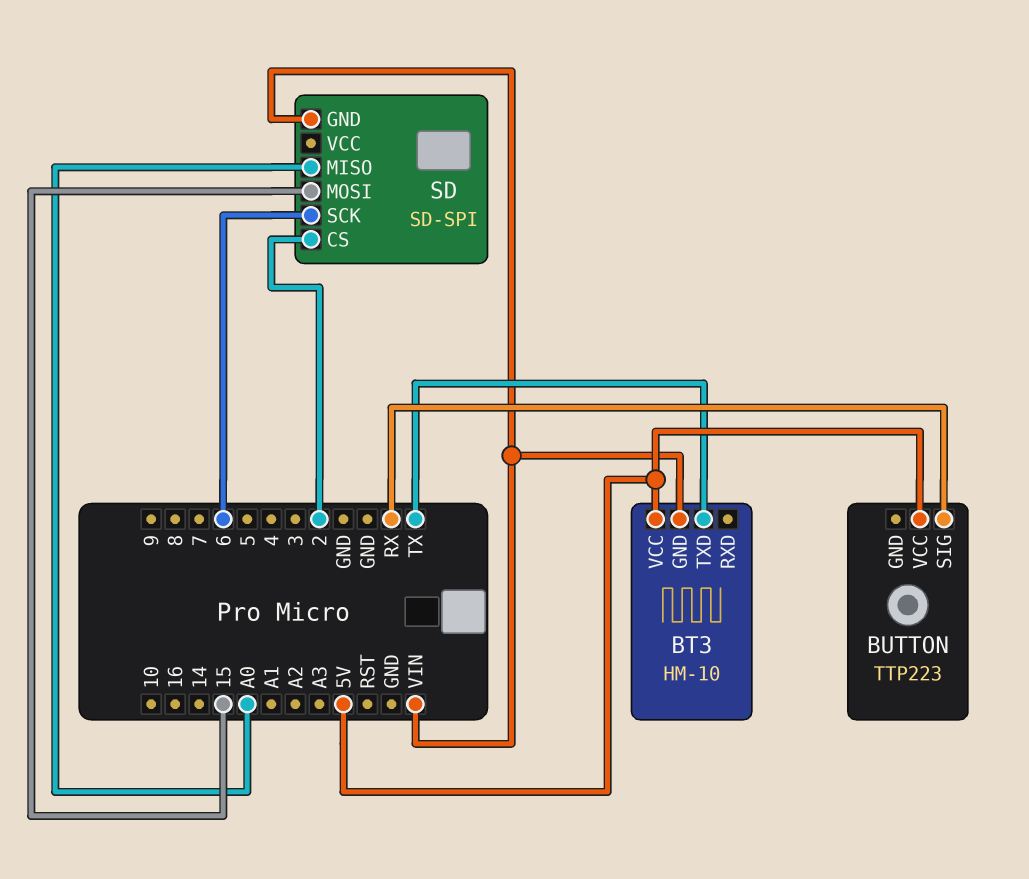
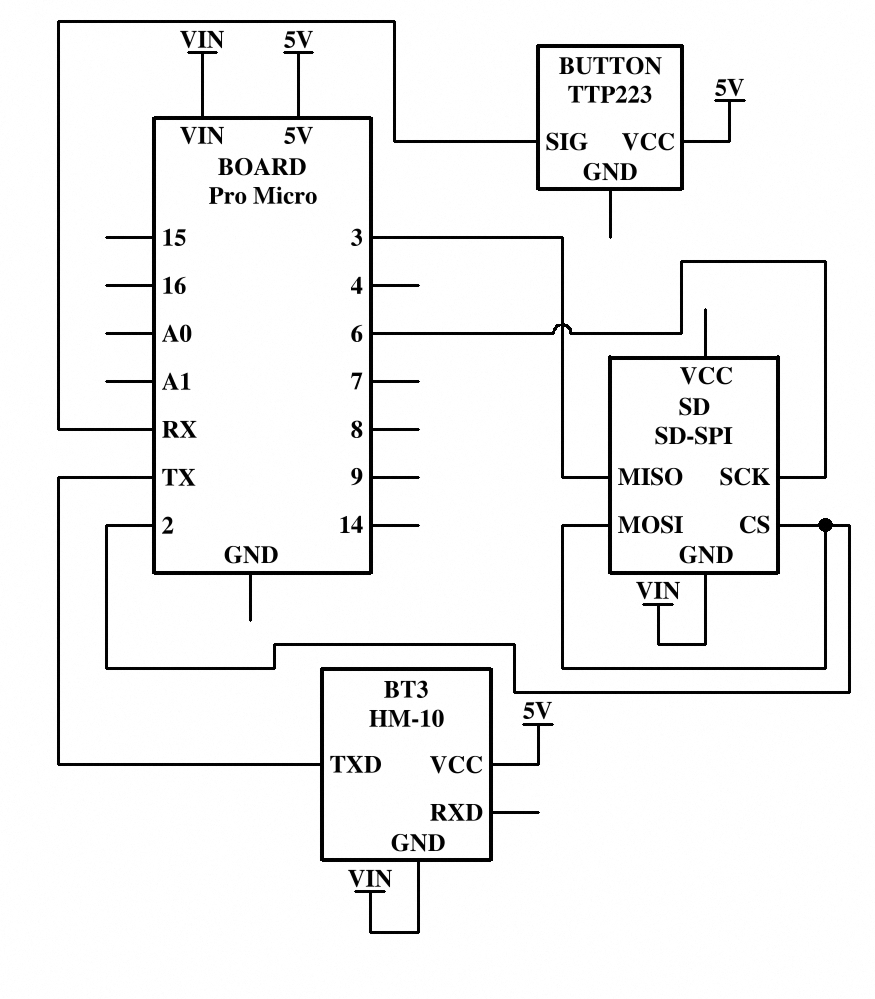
SD pin MISO: A0 -> 3
SD pin MOSI: 15 -> 2

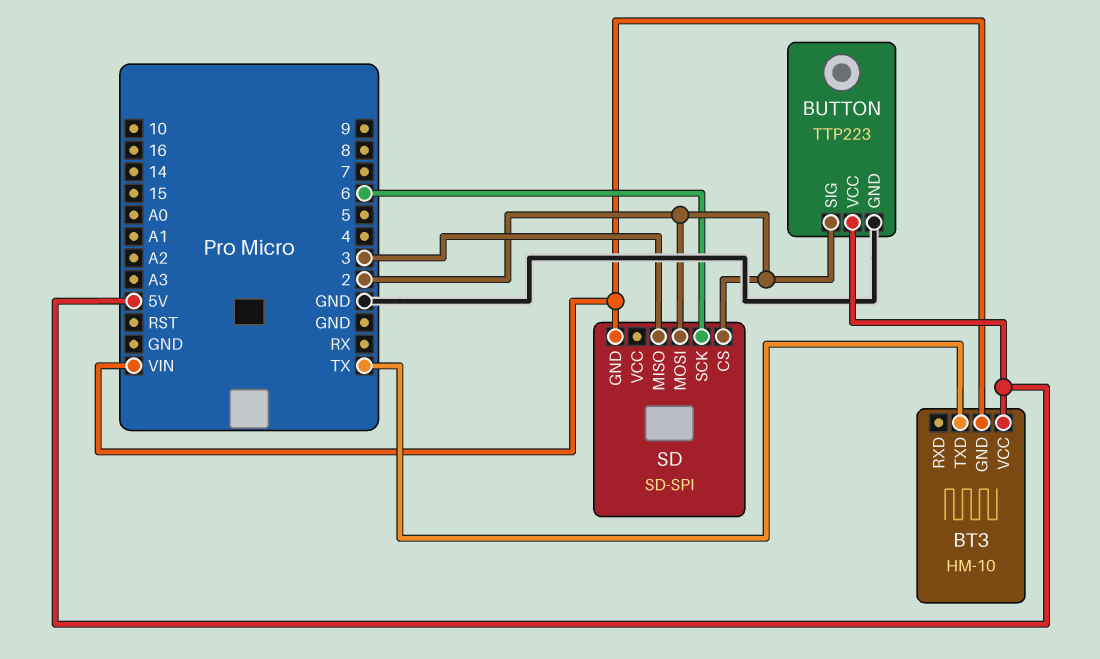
BUTTON pin GND: none -> GND
BUTTON pin SIG: RX -> 2

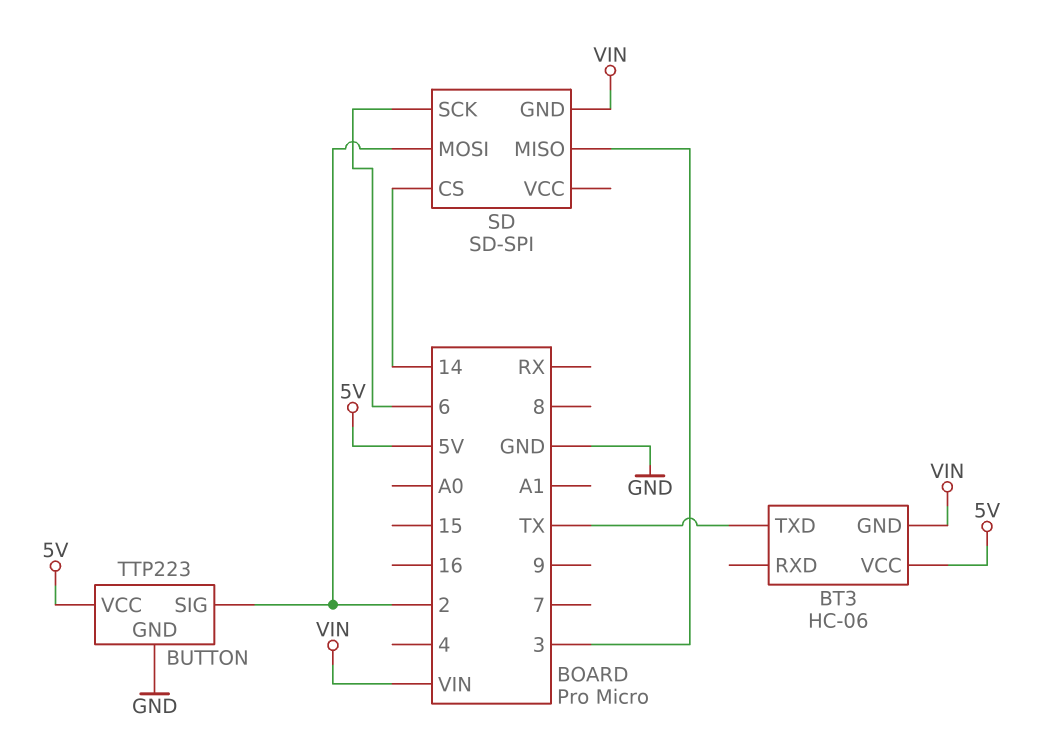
BT3: HM-10 -> HC-06
SD pin CS: 2 -> 14

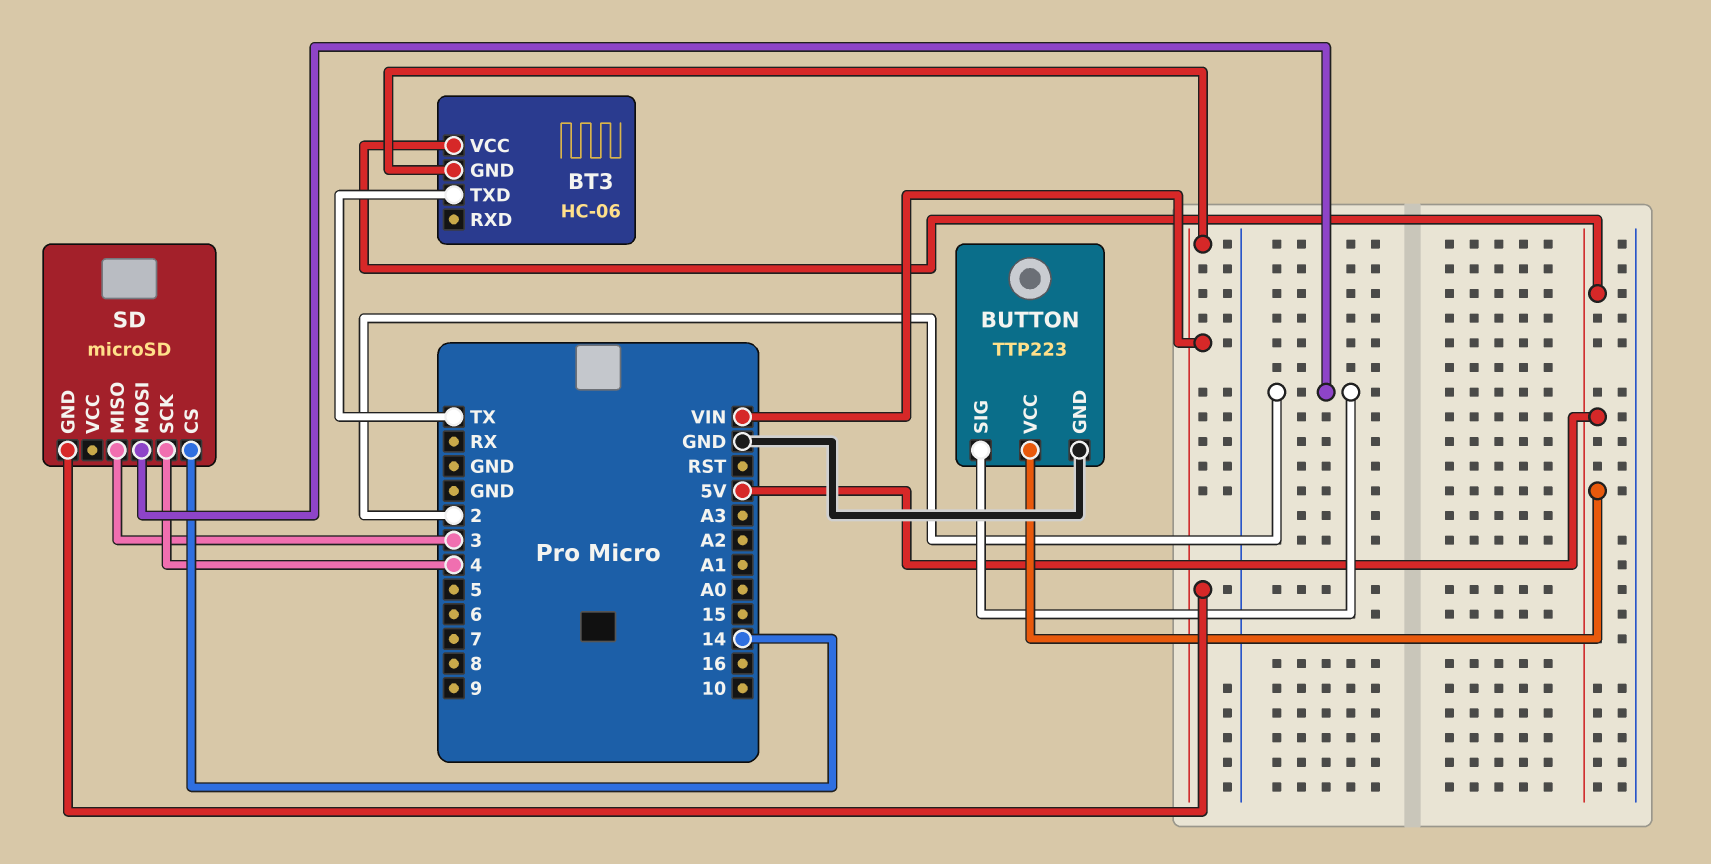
SD: SD-SPI -> microSD
SD pin SCK: 6 -> 4

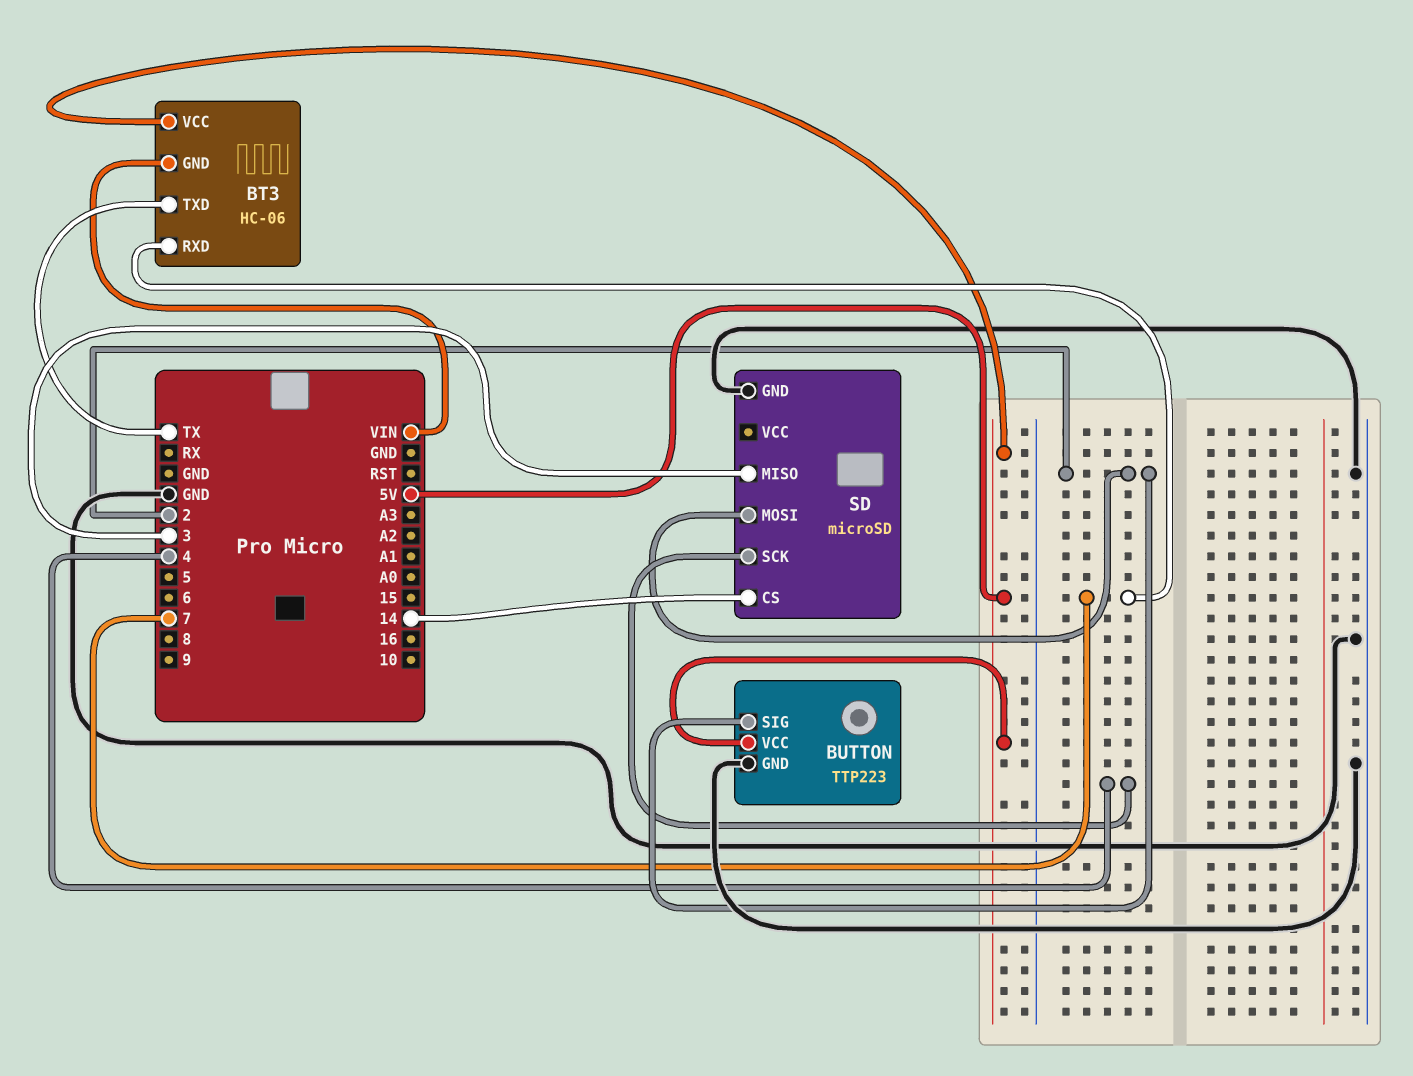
BT3 pin RXD: none -> 7
SD pin GND: VIN -> GND

